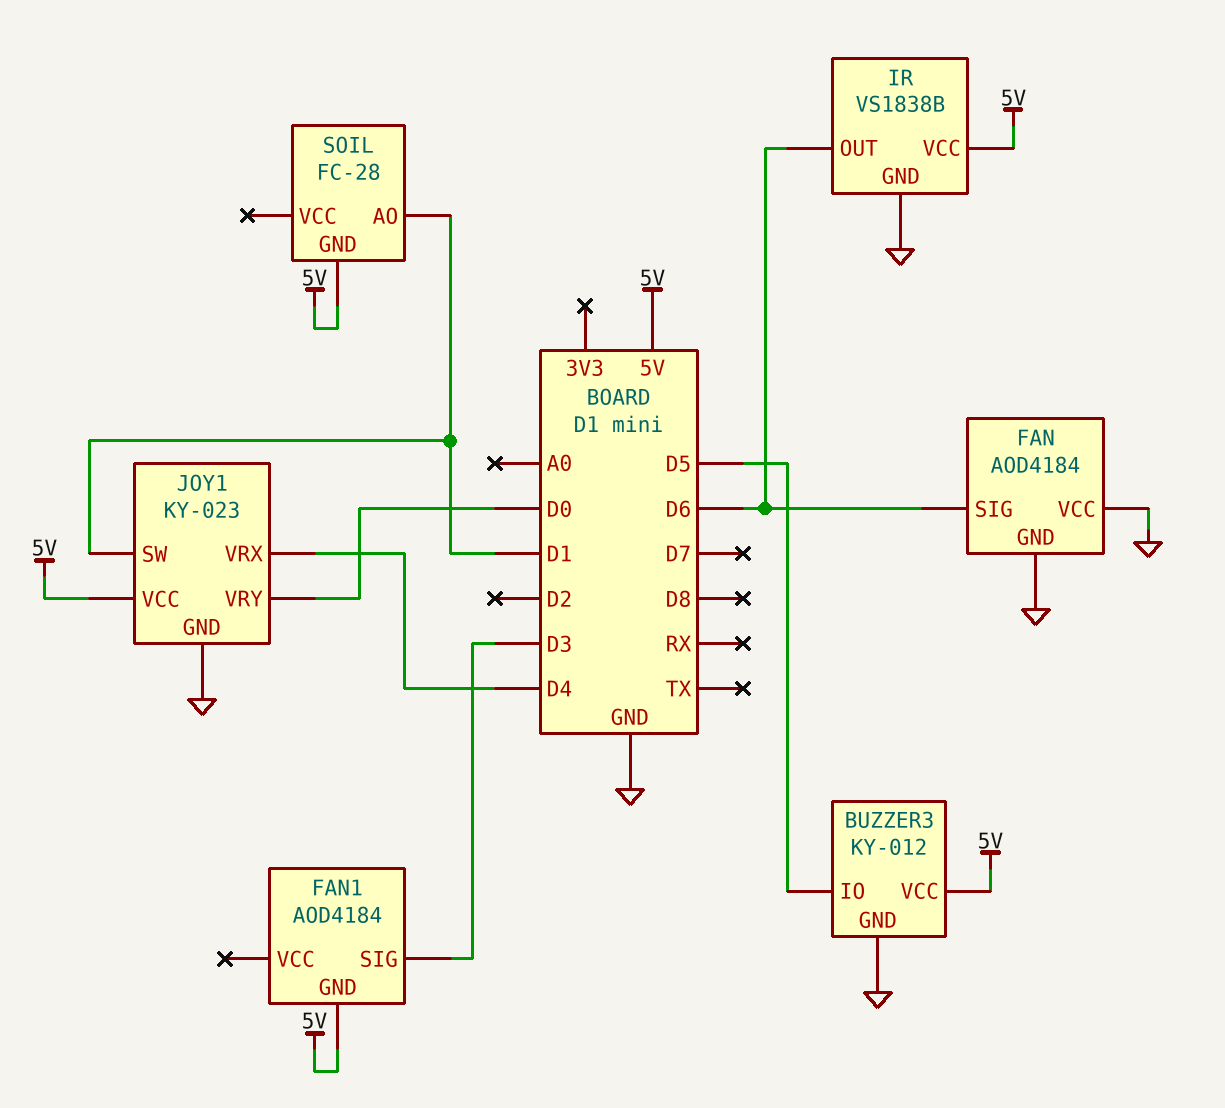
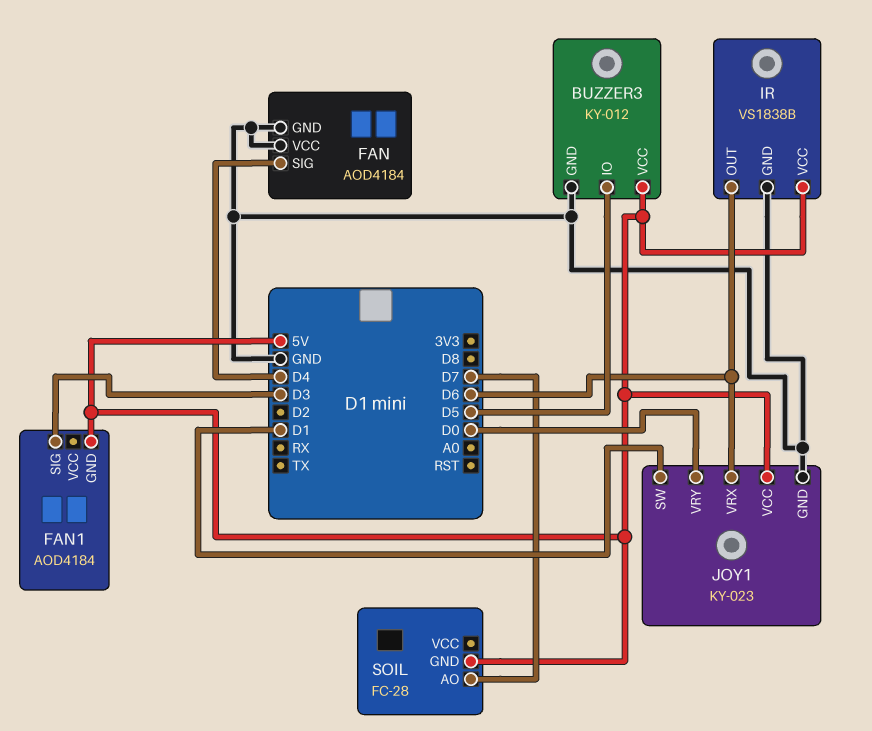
FAN pin SIG: D6 -> D4
JOY1 pin VRX: D4 -> D6
SOIL pin AO: D1 -> D7

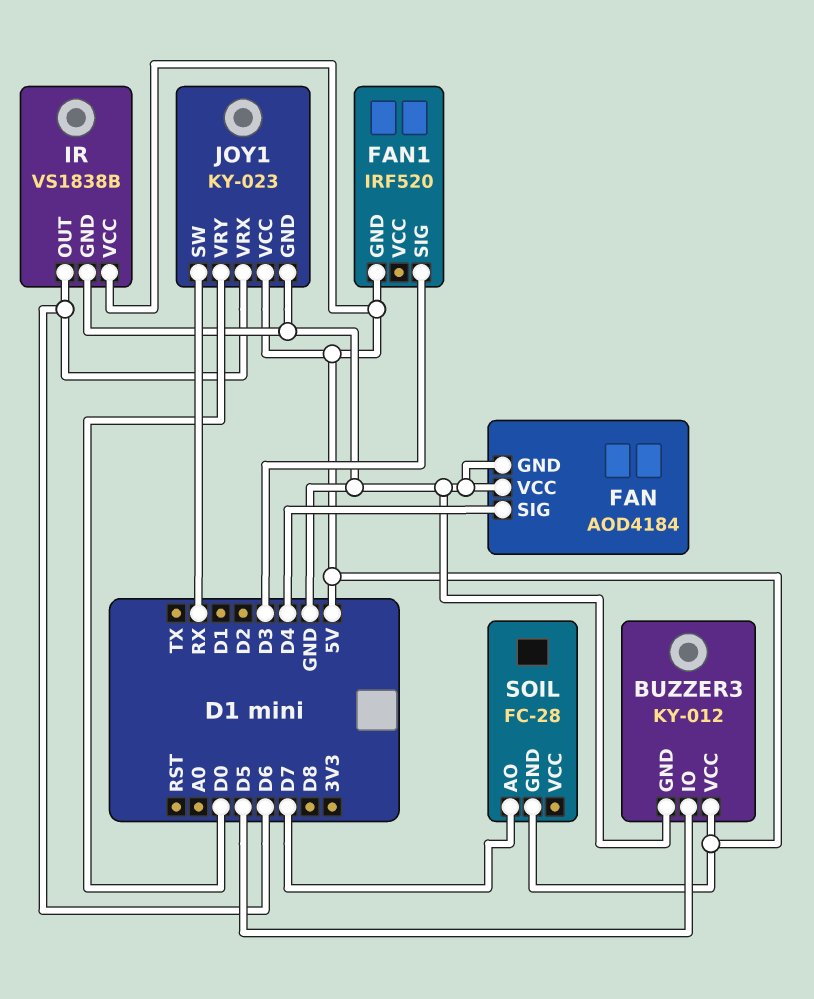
FAN1: AOD4184 -> IRF520
JOY1 pin SW: D1 -> RX

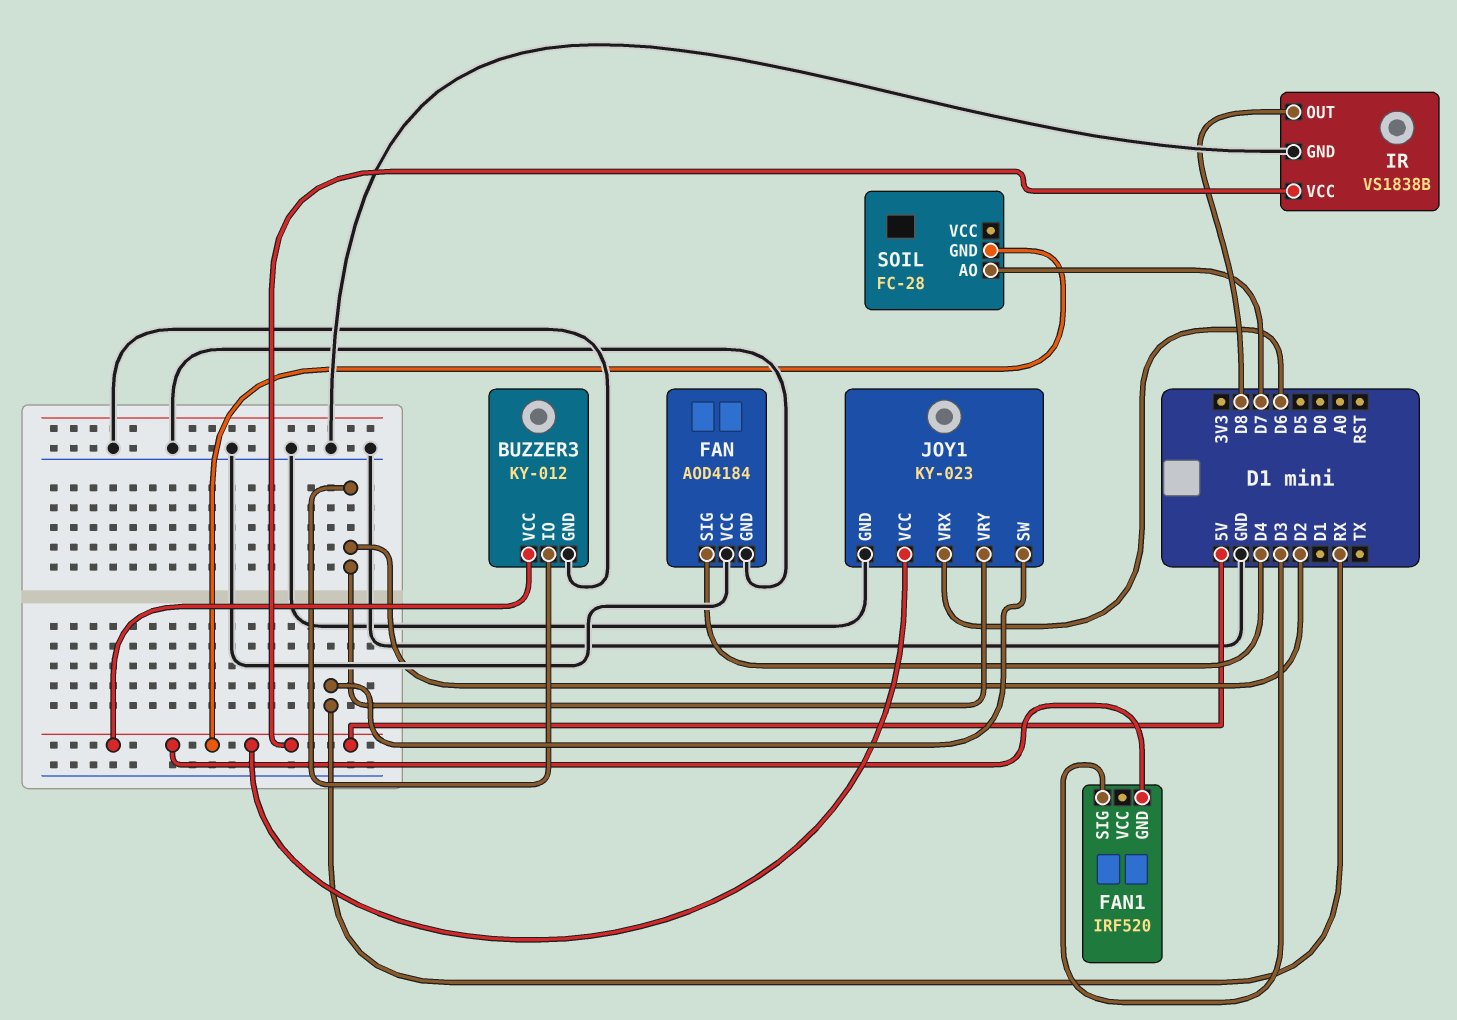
BUZZER3 pin IO: D5 -> D2
IR pin OUT: D6 -> D8
JOY1 pin VRY: D0 -> D2

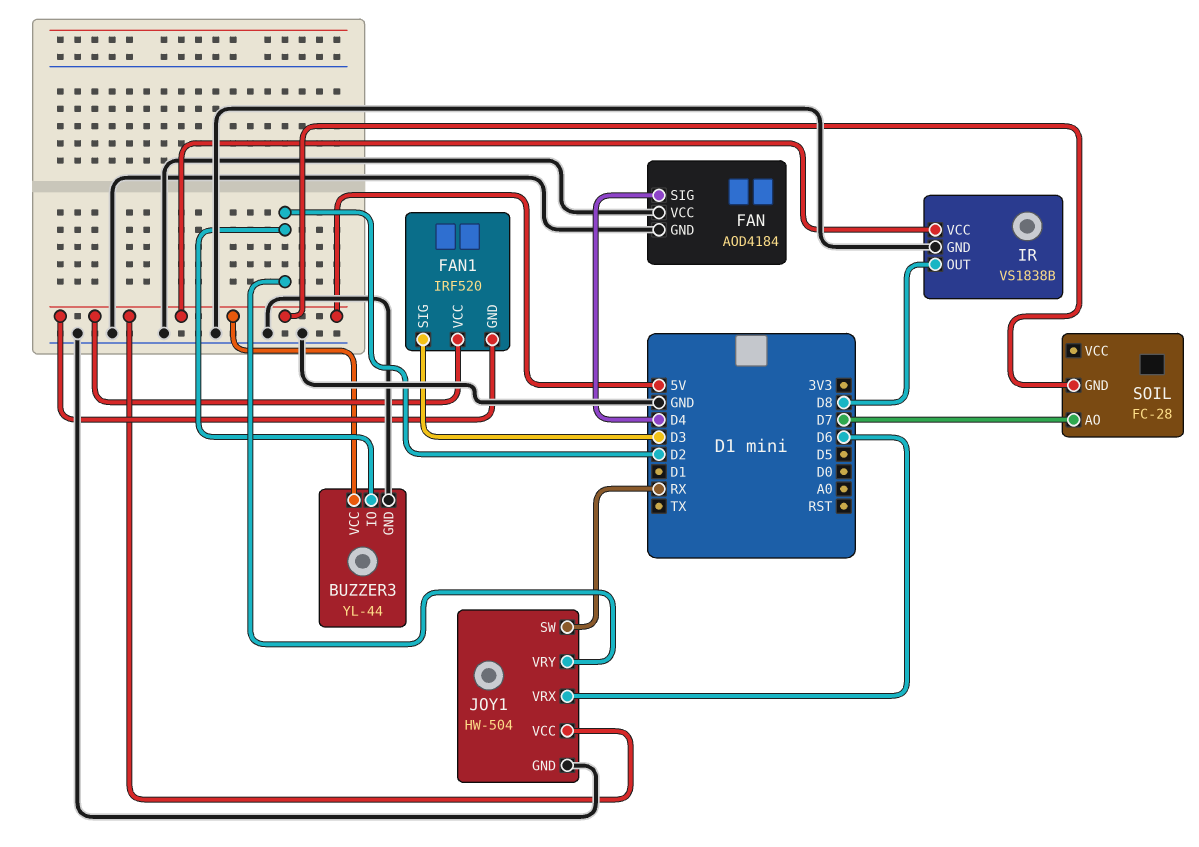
BUZZER3: KY-012 -> YL-44
FAN1 pin VCC: none -> 5V
JOY1: KY-023 -> HW-504

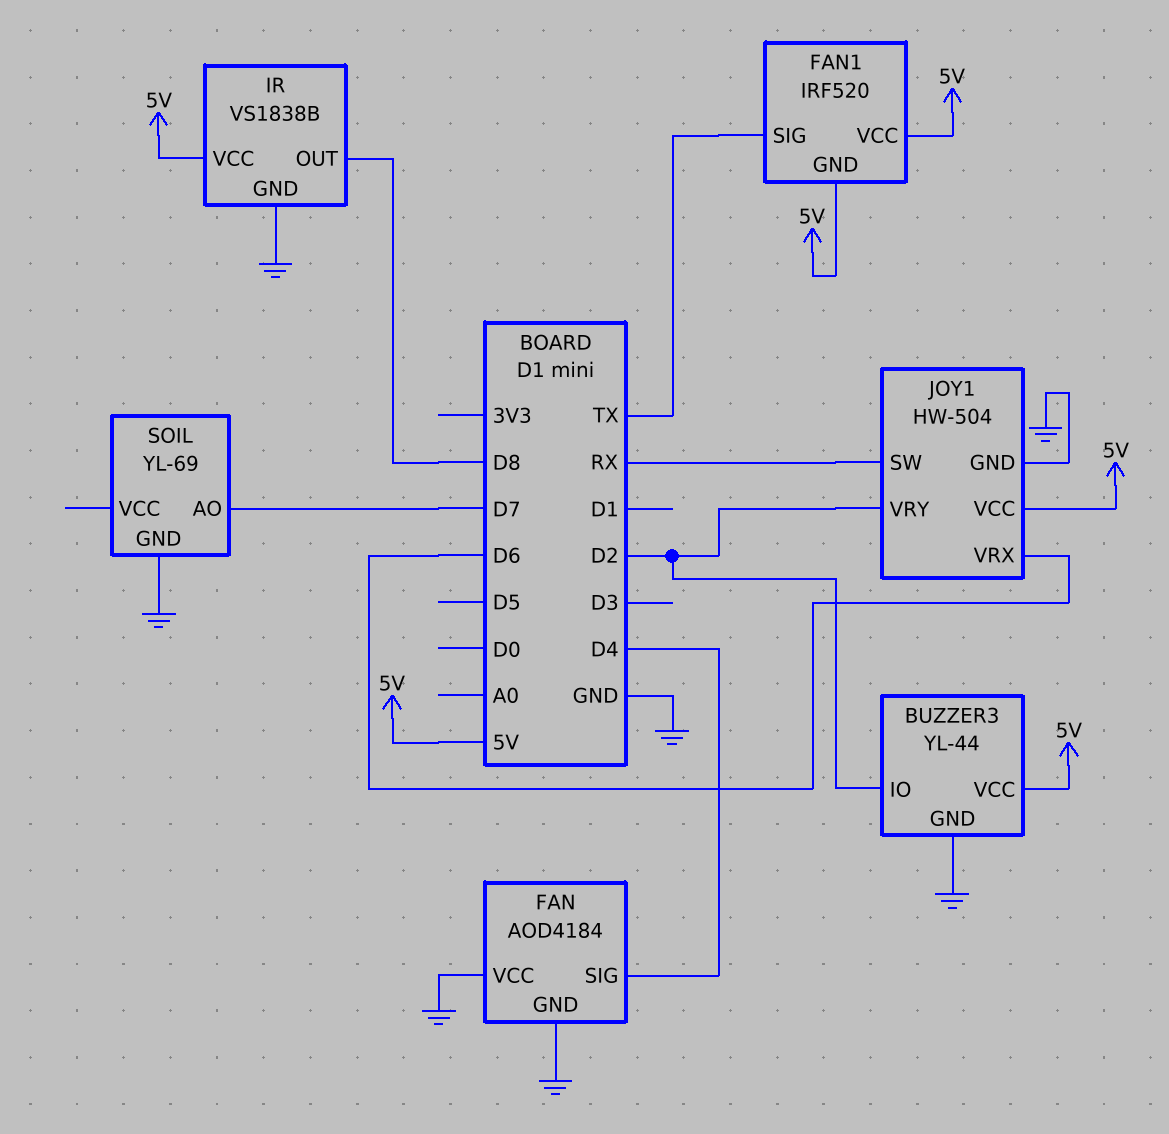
FAN1 pin SIG: D3 -> TX
SOIL: FC-28 -> YL-69
SOIL pin GND: 5V -> GND

